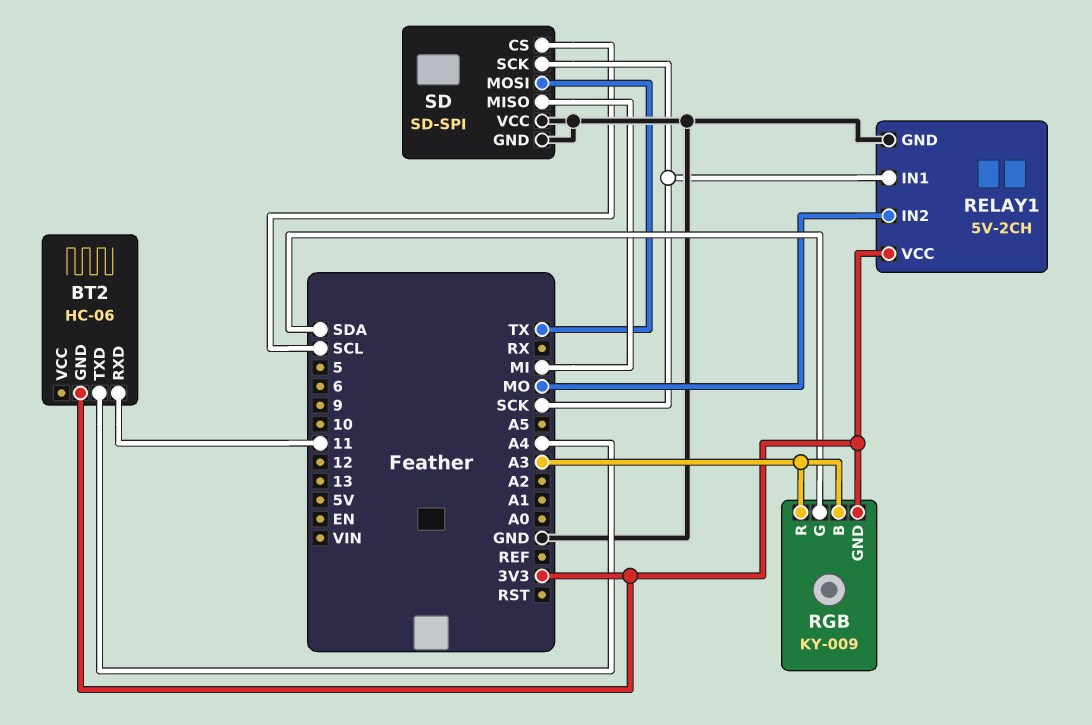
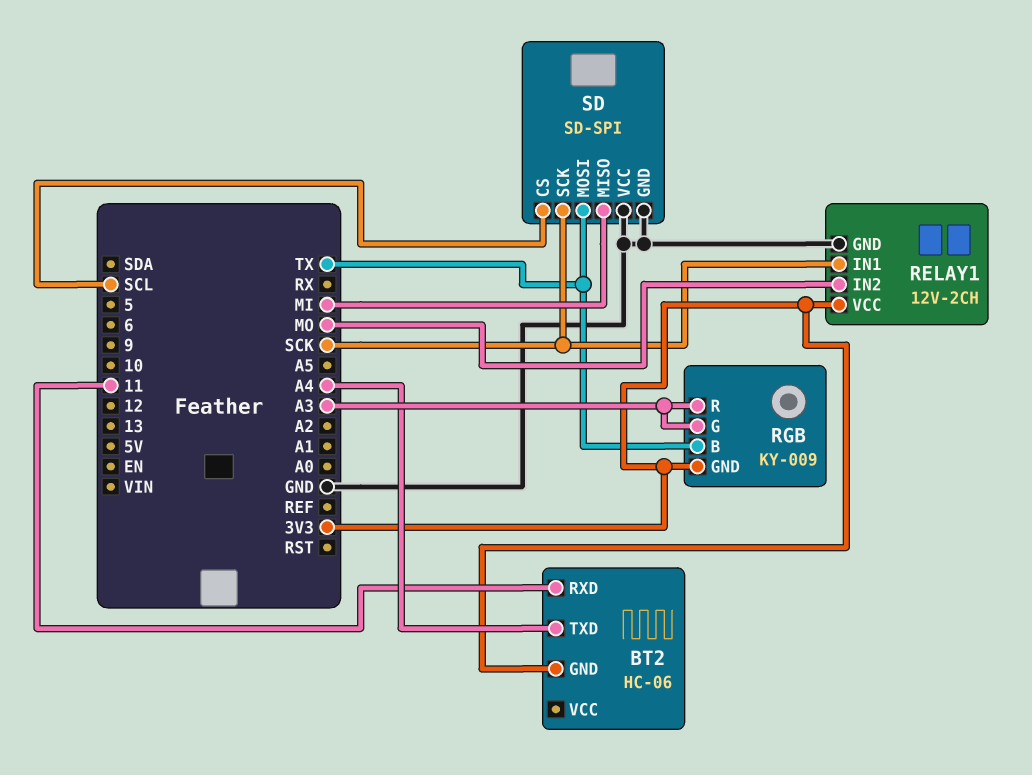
RELAY1: 5V-2CH -> 12V-2CH
RGB pin B: A3 -> TX
RGB pin G: SDA -> A3

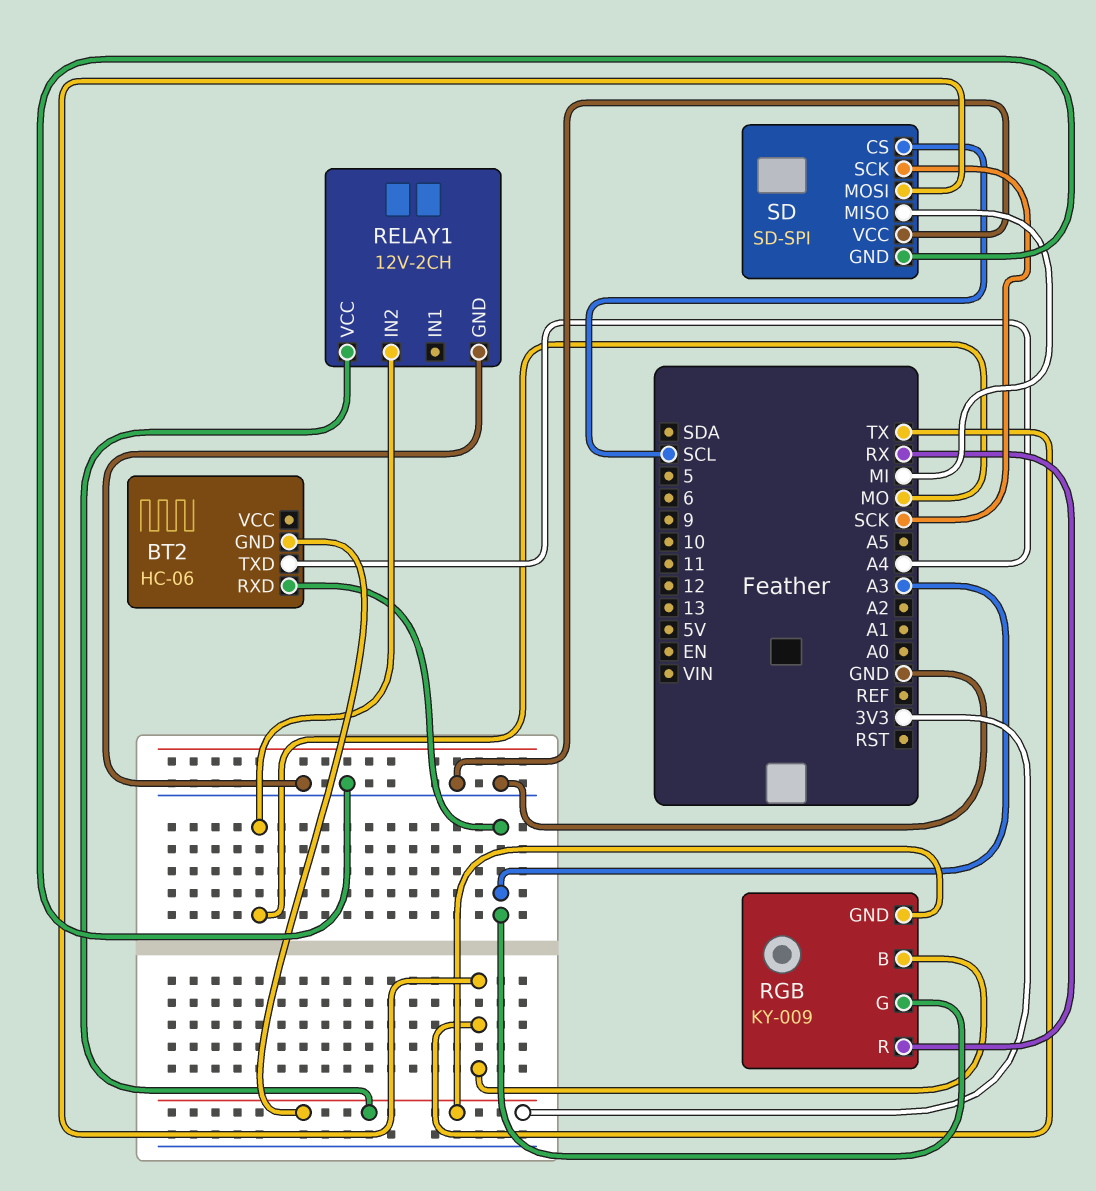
BT2 pin RXD: 11 -> A3
RELAY1 pin IN1: SCK -> none
RGB pin R: A3 -> RX

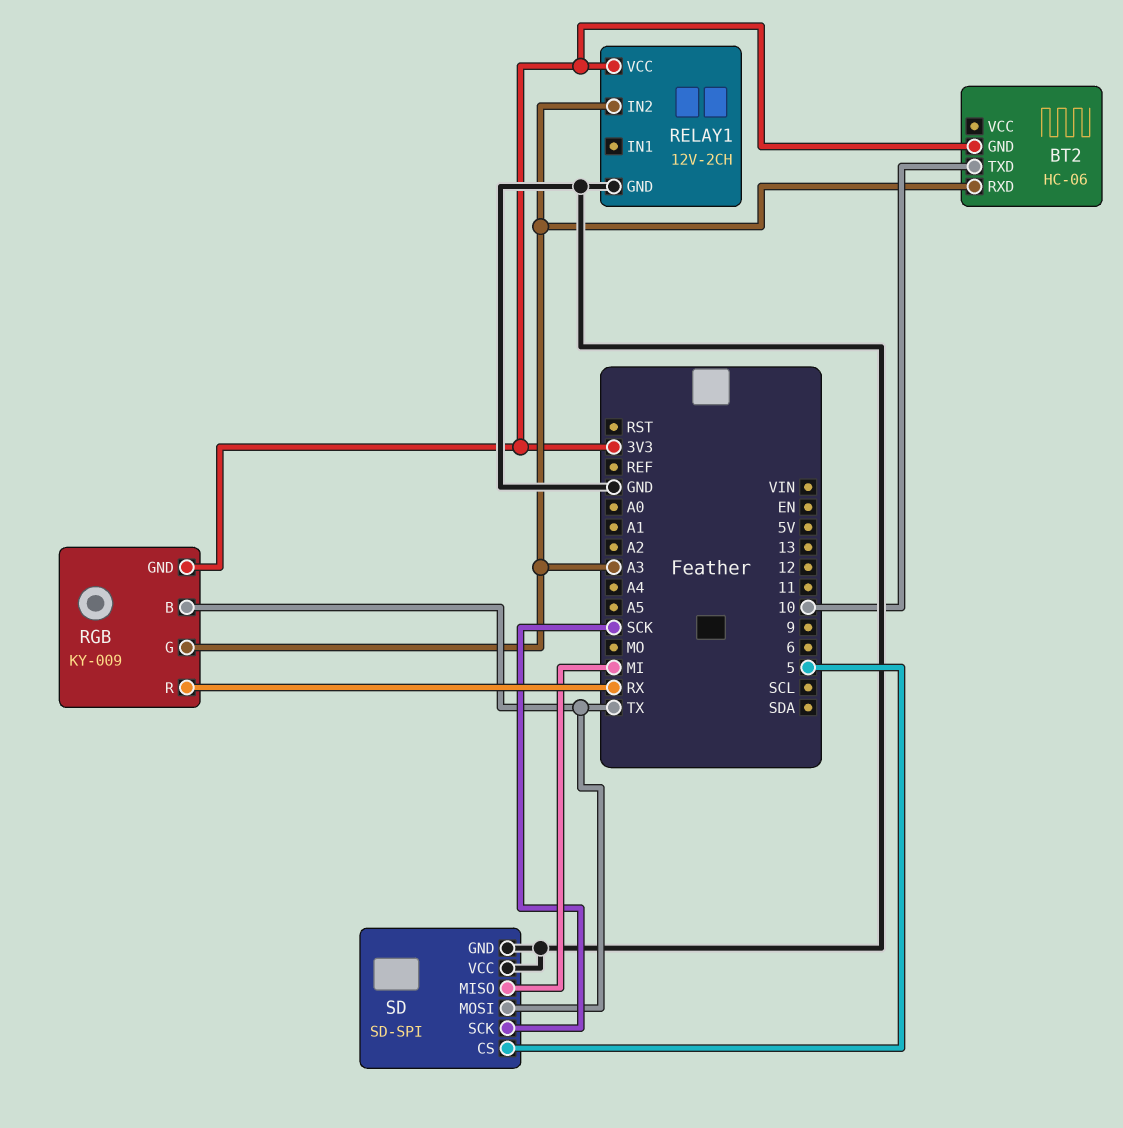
BT2 pin TXD: A4 -> 10
RELAY1 pin IN2: MO -> A3
SD pin CS: SCL -> 5

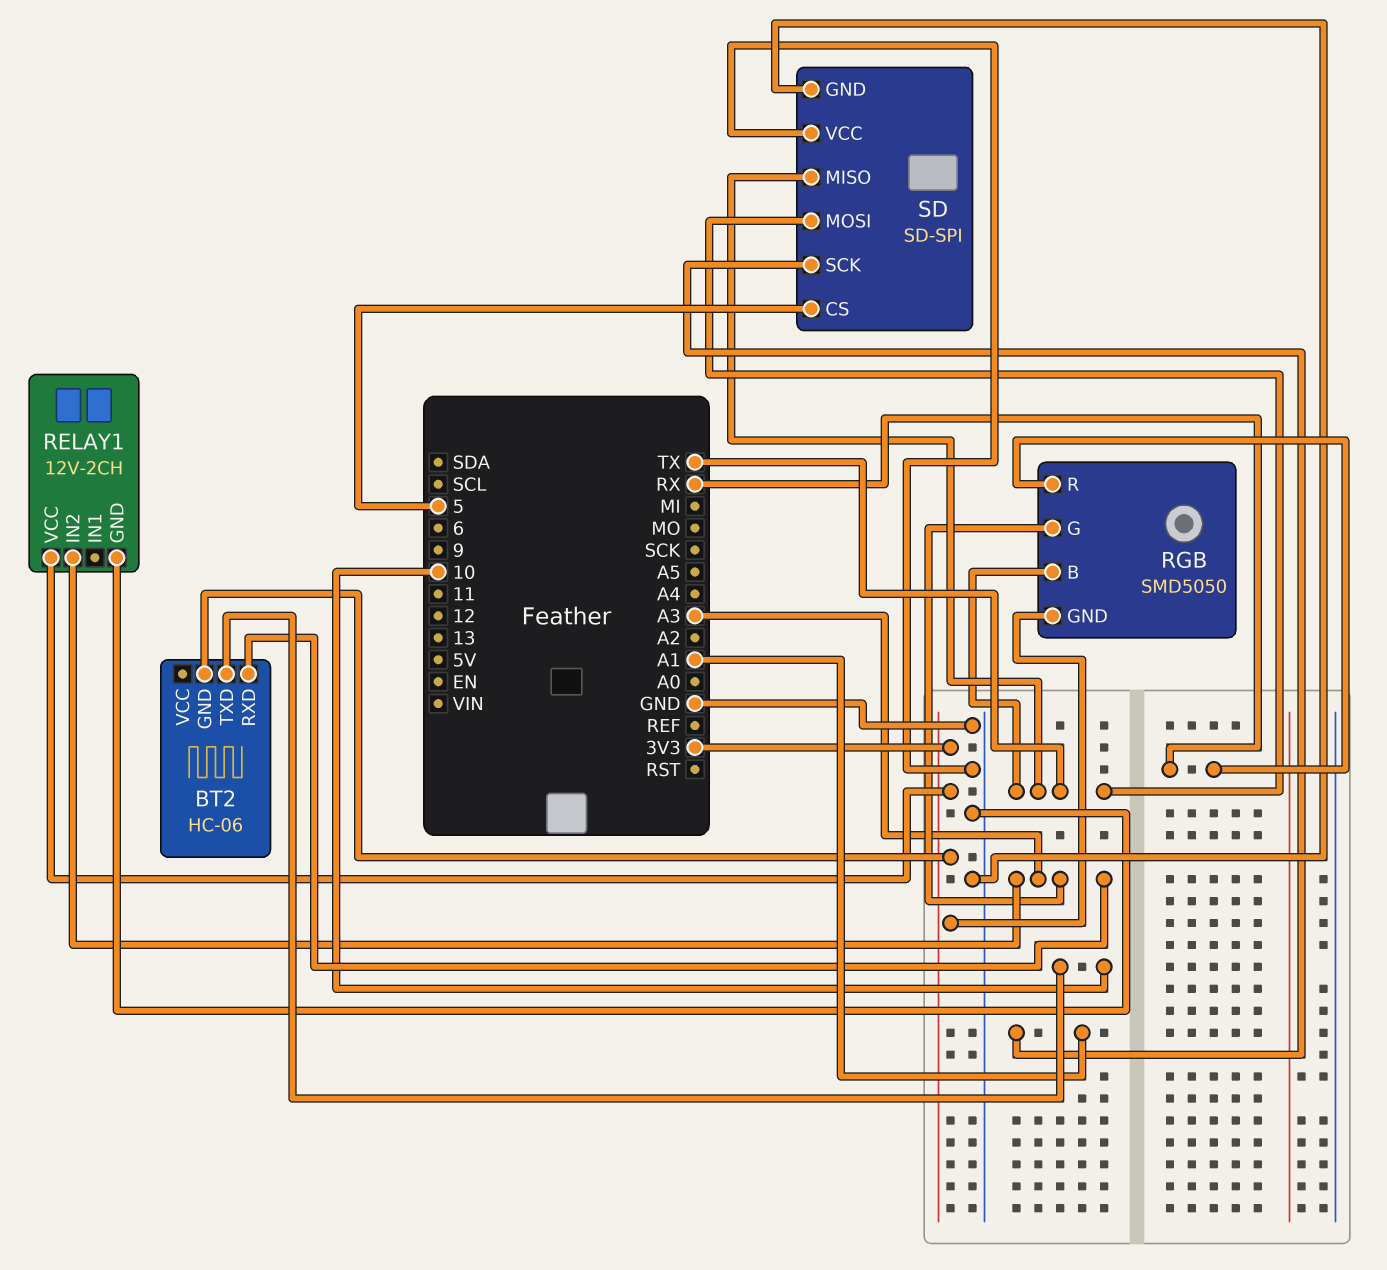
RGB: KY-009 -> SMD5050
SD pin MISO: MI -> TX
SD pin SCK: SCK -> A1

